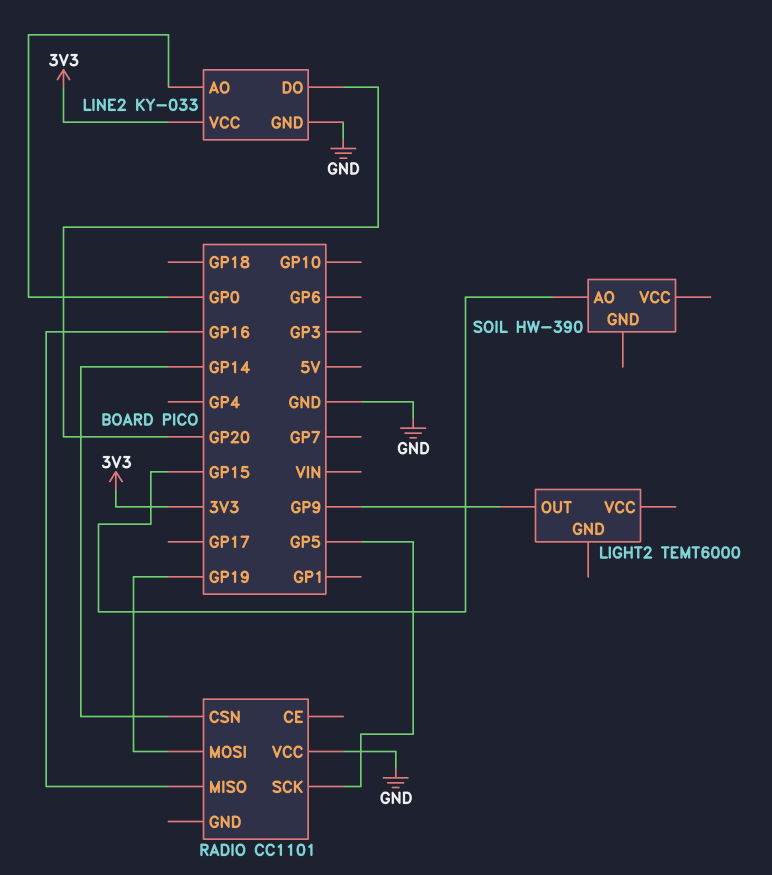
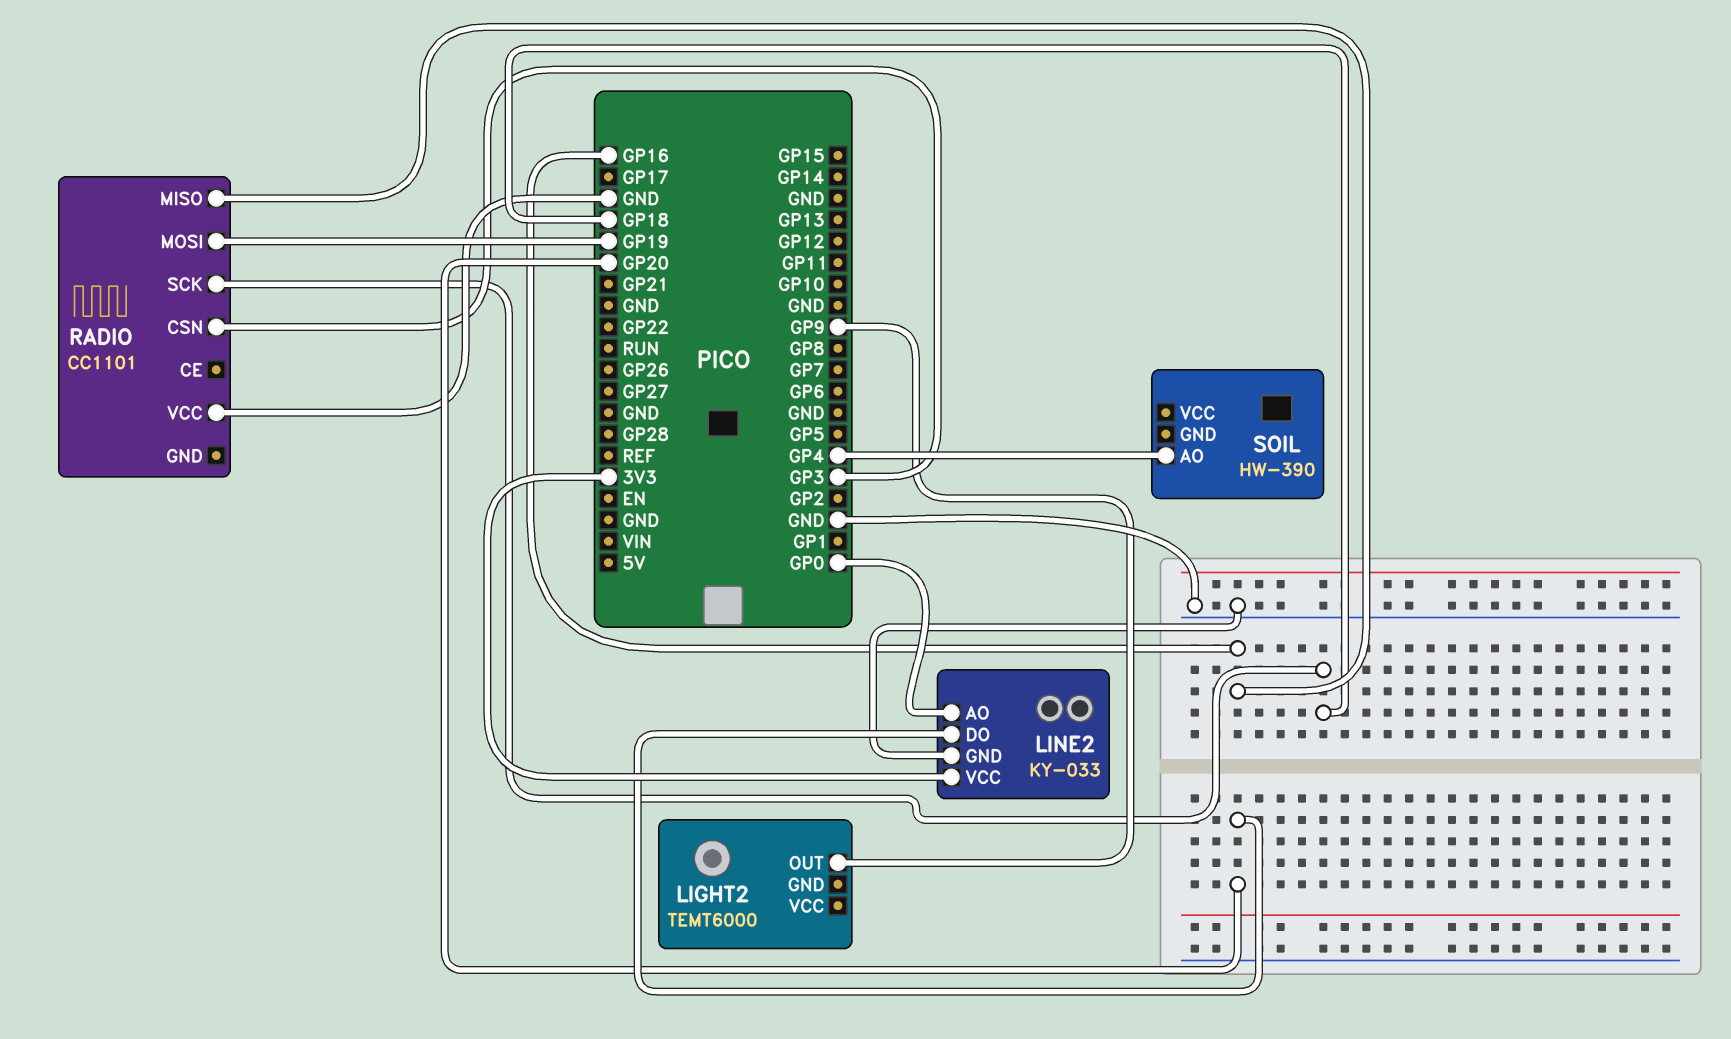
RADIO pin CSN: GP14 -> GP3
RADIO pin SCK: GP5 -> GP18
SOIL pin AO: GP15 -> GP4

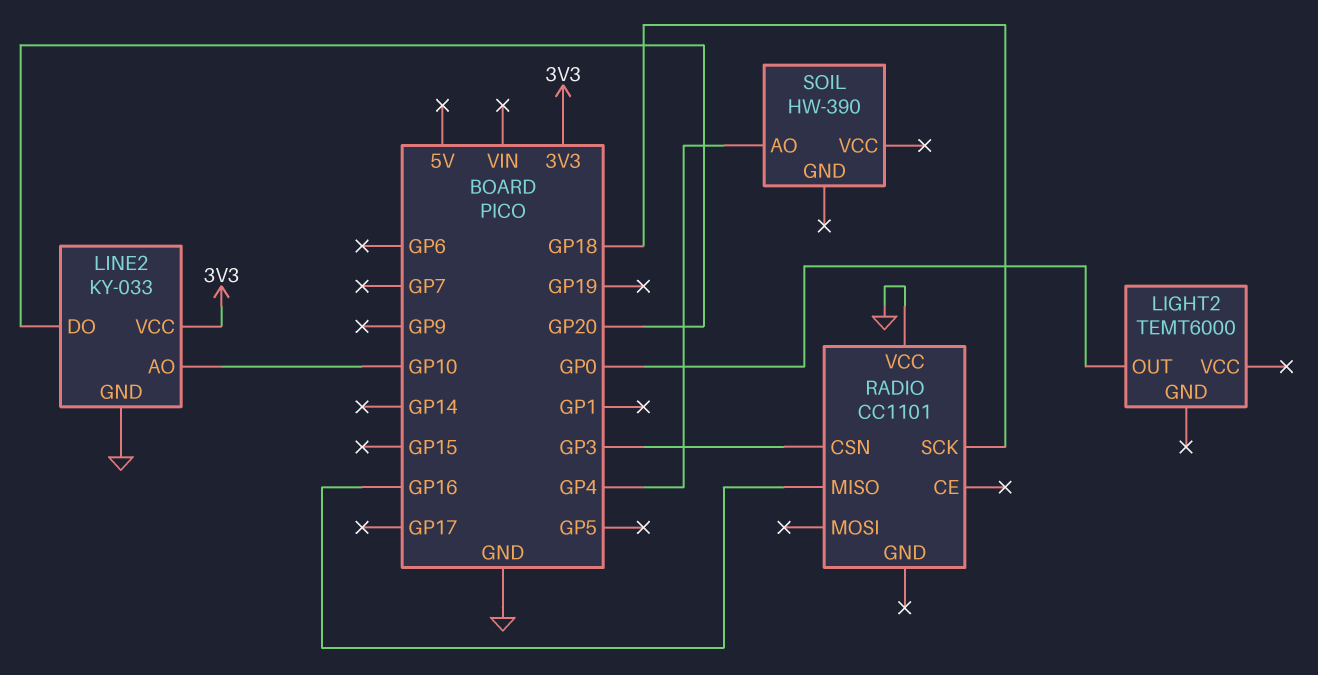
LIGHT2 pin OUT: GP9 -> GP0
LINE2 pin AO: GP0 -> GP10
RADIO pin MOSI: GP19 -> none

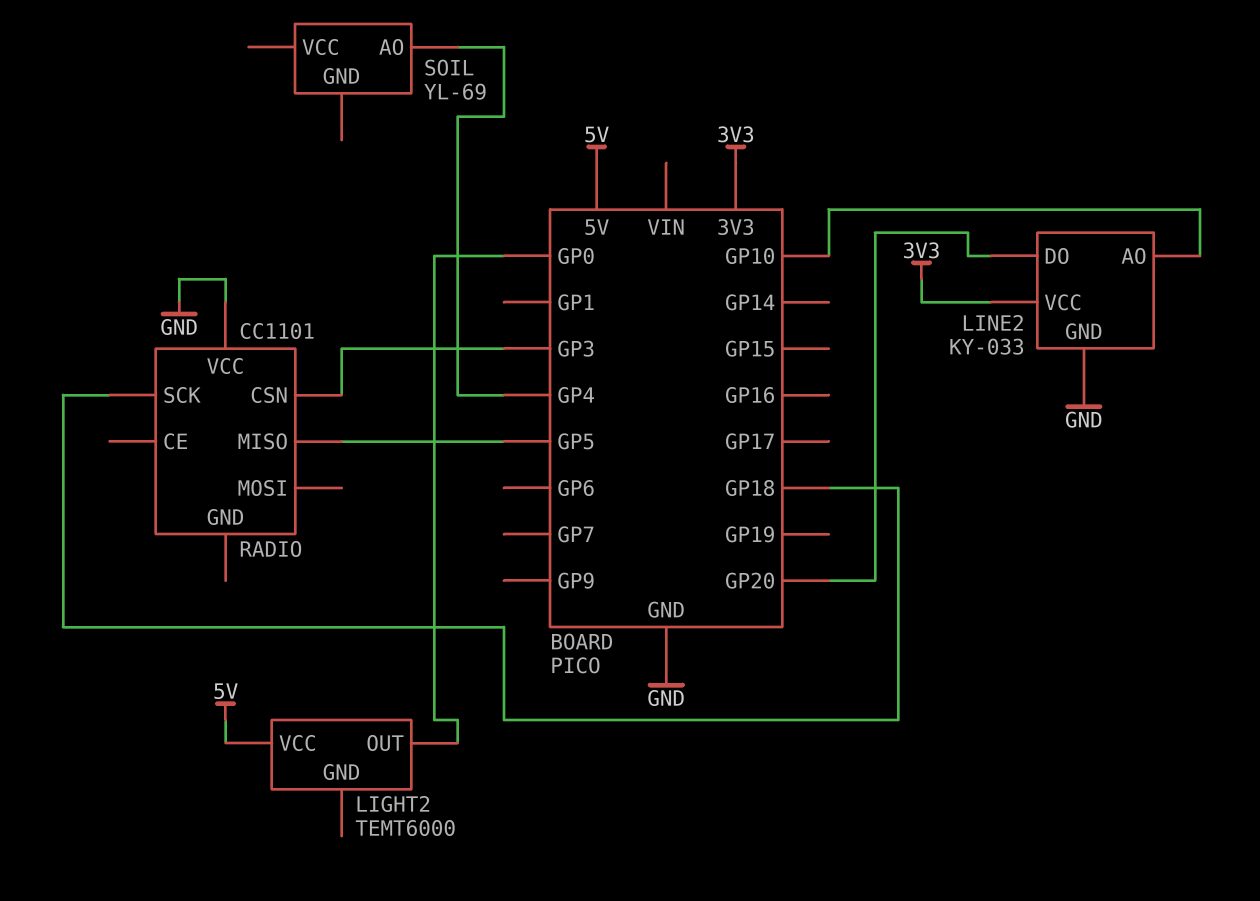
LIGHT2 pin VCC: none -> 5V
RADIO pin MISO: GP16 -> GP5
SOIL: HW-390 -> YL-69

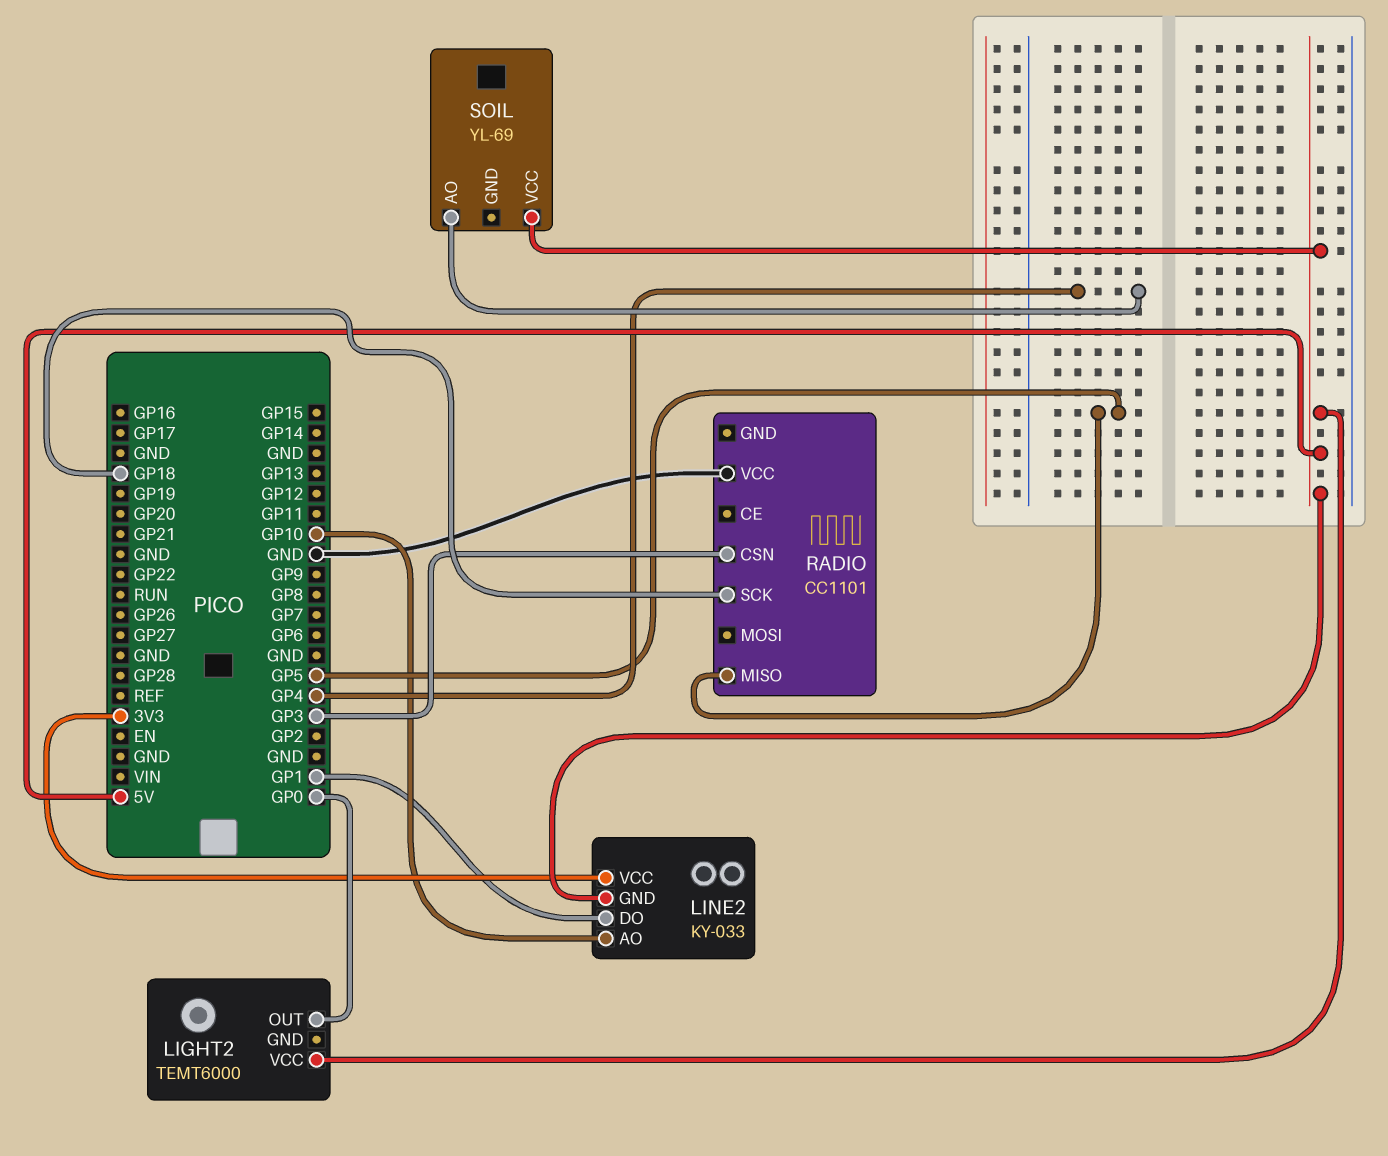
LINE2 pin DO: GP20 -> GP1
LINE2 pin GND: GND -> 5V
SOIL pin VCC: none -> 5V

